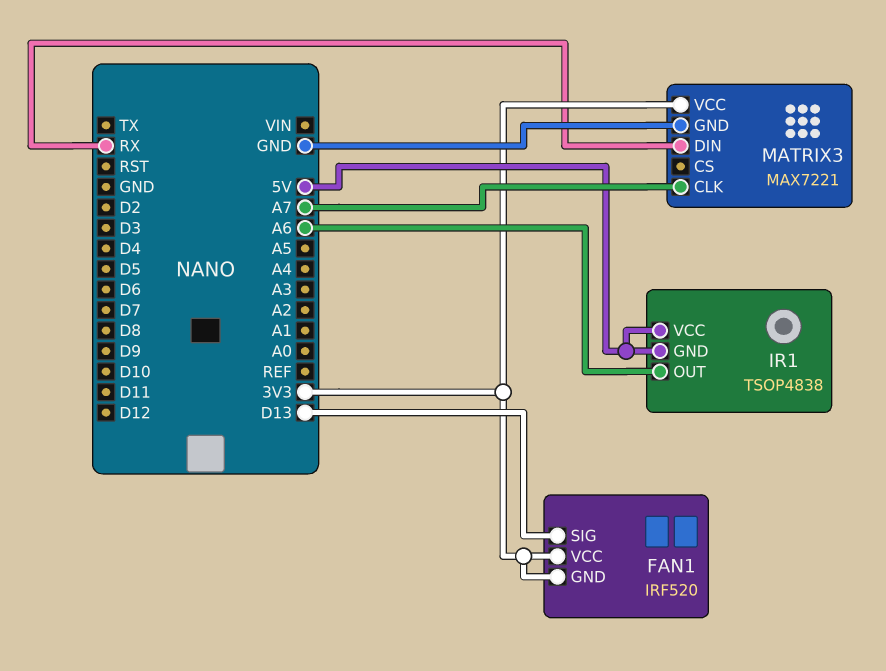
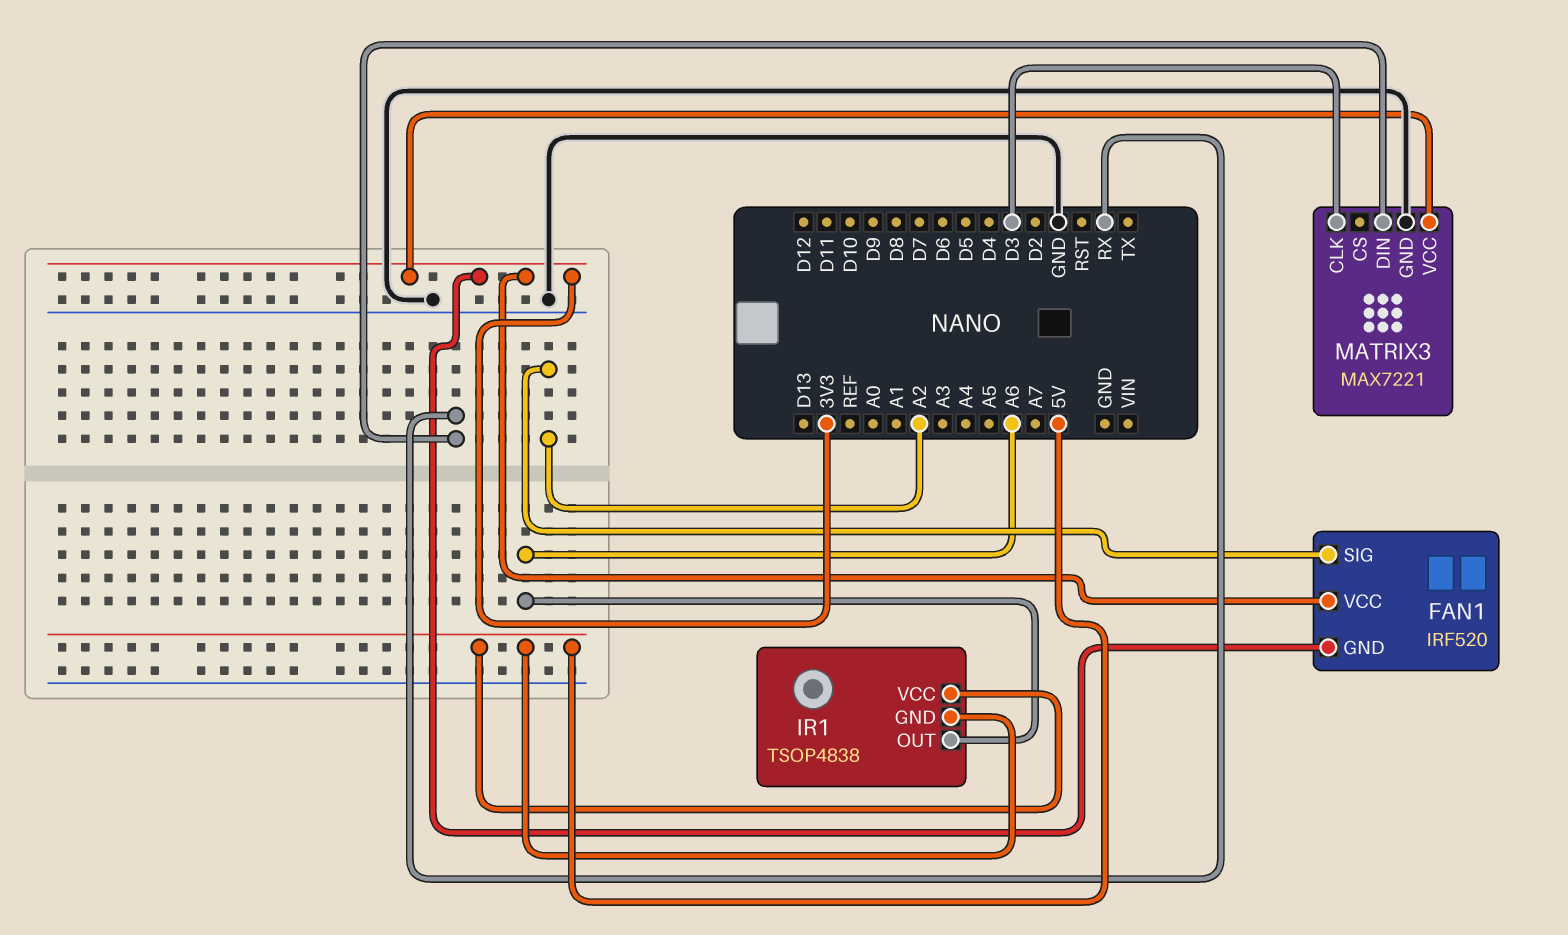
FAN1 pin SIG: D13 -> A2
MATRIX3 pin CLK: A7 -> D3

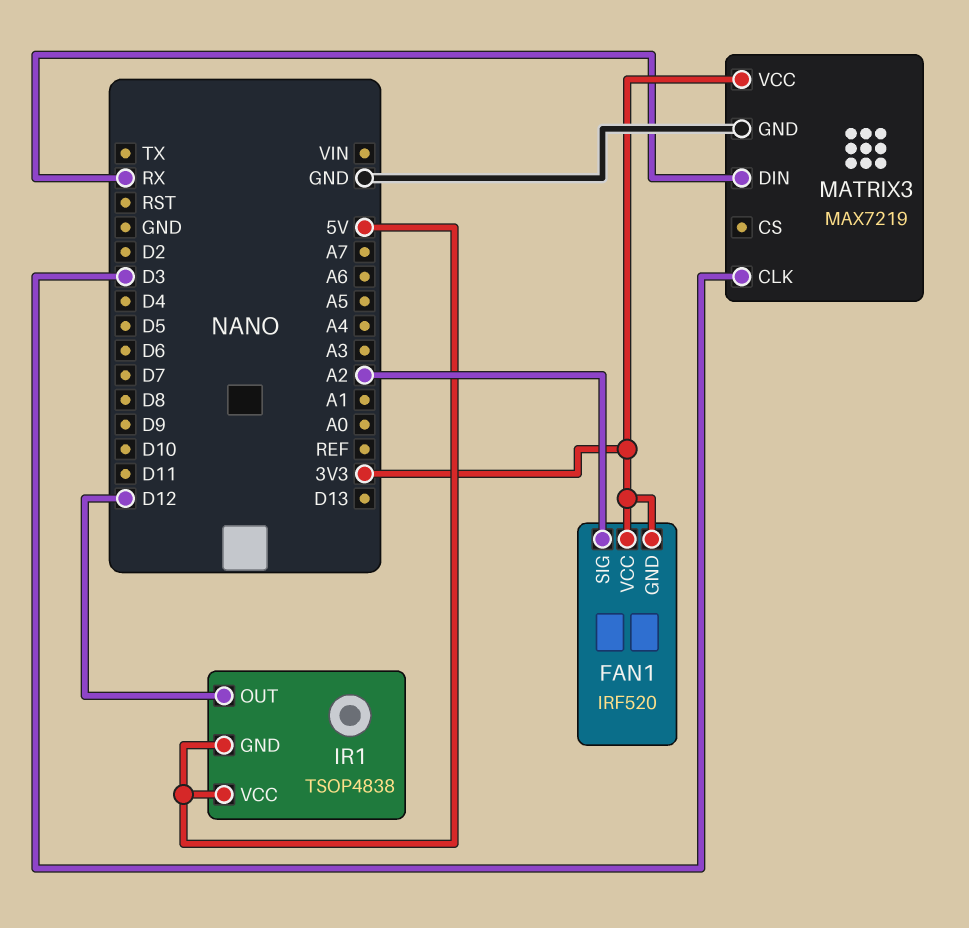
IR1 pin OUT: A6 -> D12
MATRIX3: MAX7221 -> MAX7219

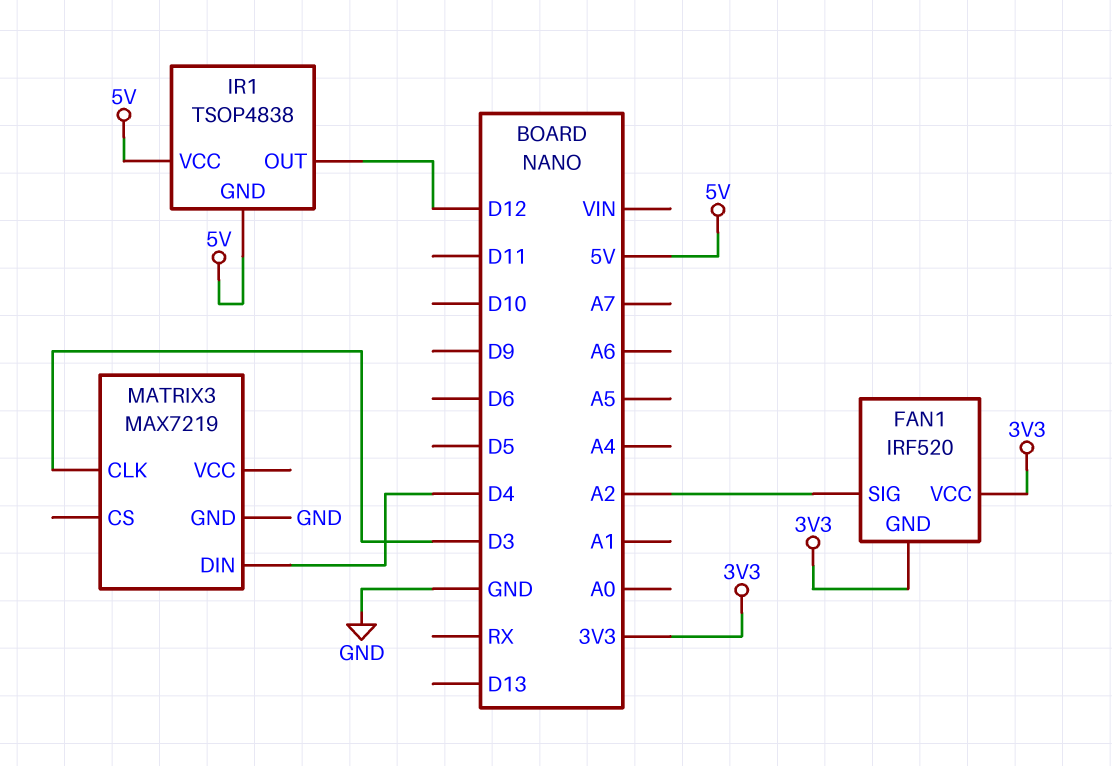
MATRIX3 pin DIN: RX -> D4
MATRIX3 pin VCC: 3V3 -> none

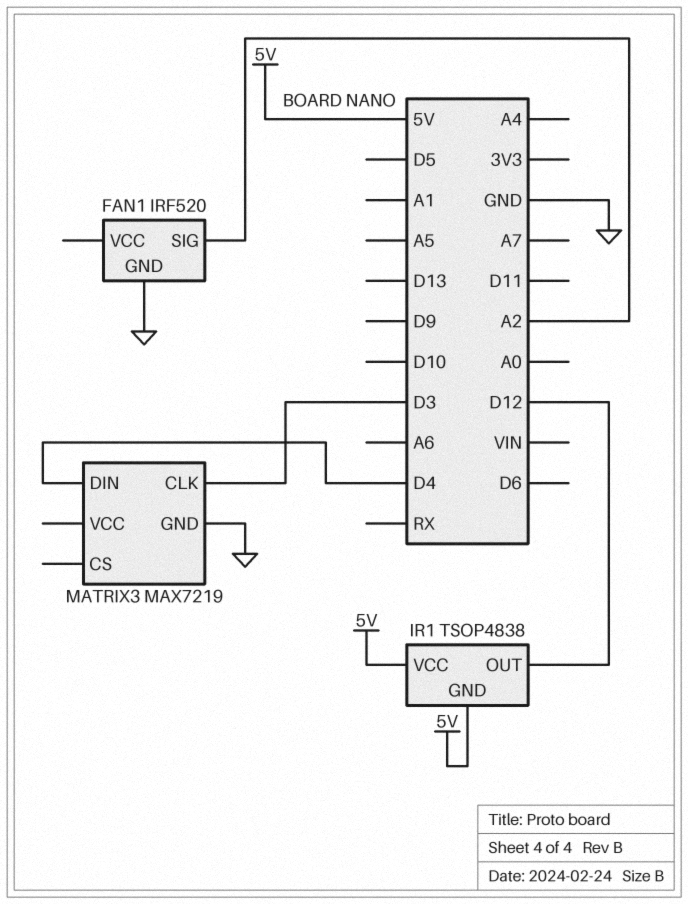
FAN1 pin GND: 3V3 -> GND
FAN1 pin VCC: 3V3 -> none

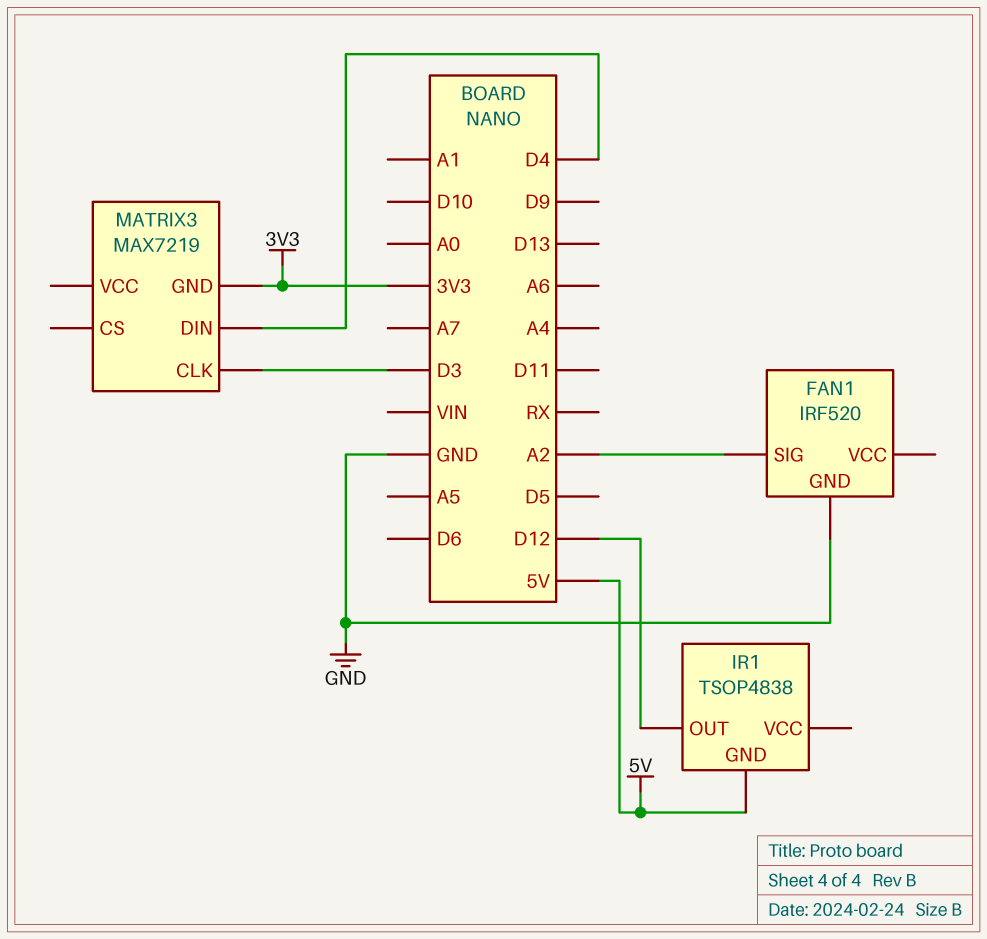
IR1 pin VCC: 5V -> none
MATRIX3 pin GND: GND -> 3V3

